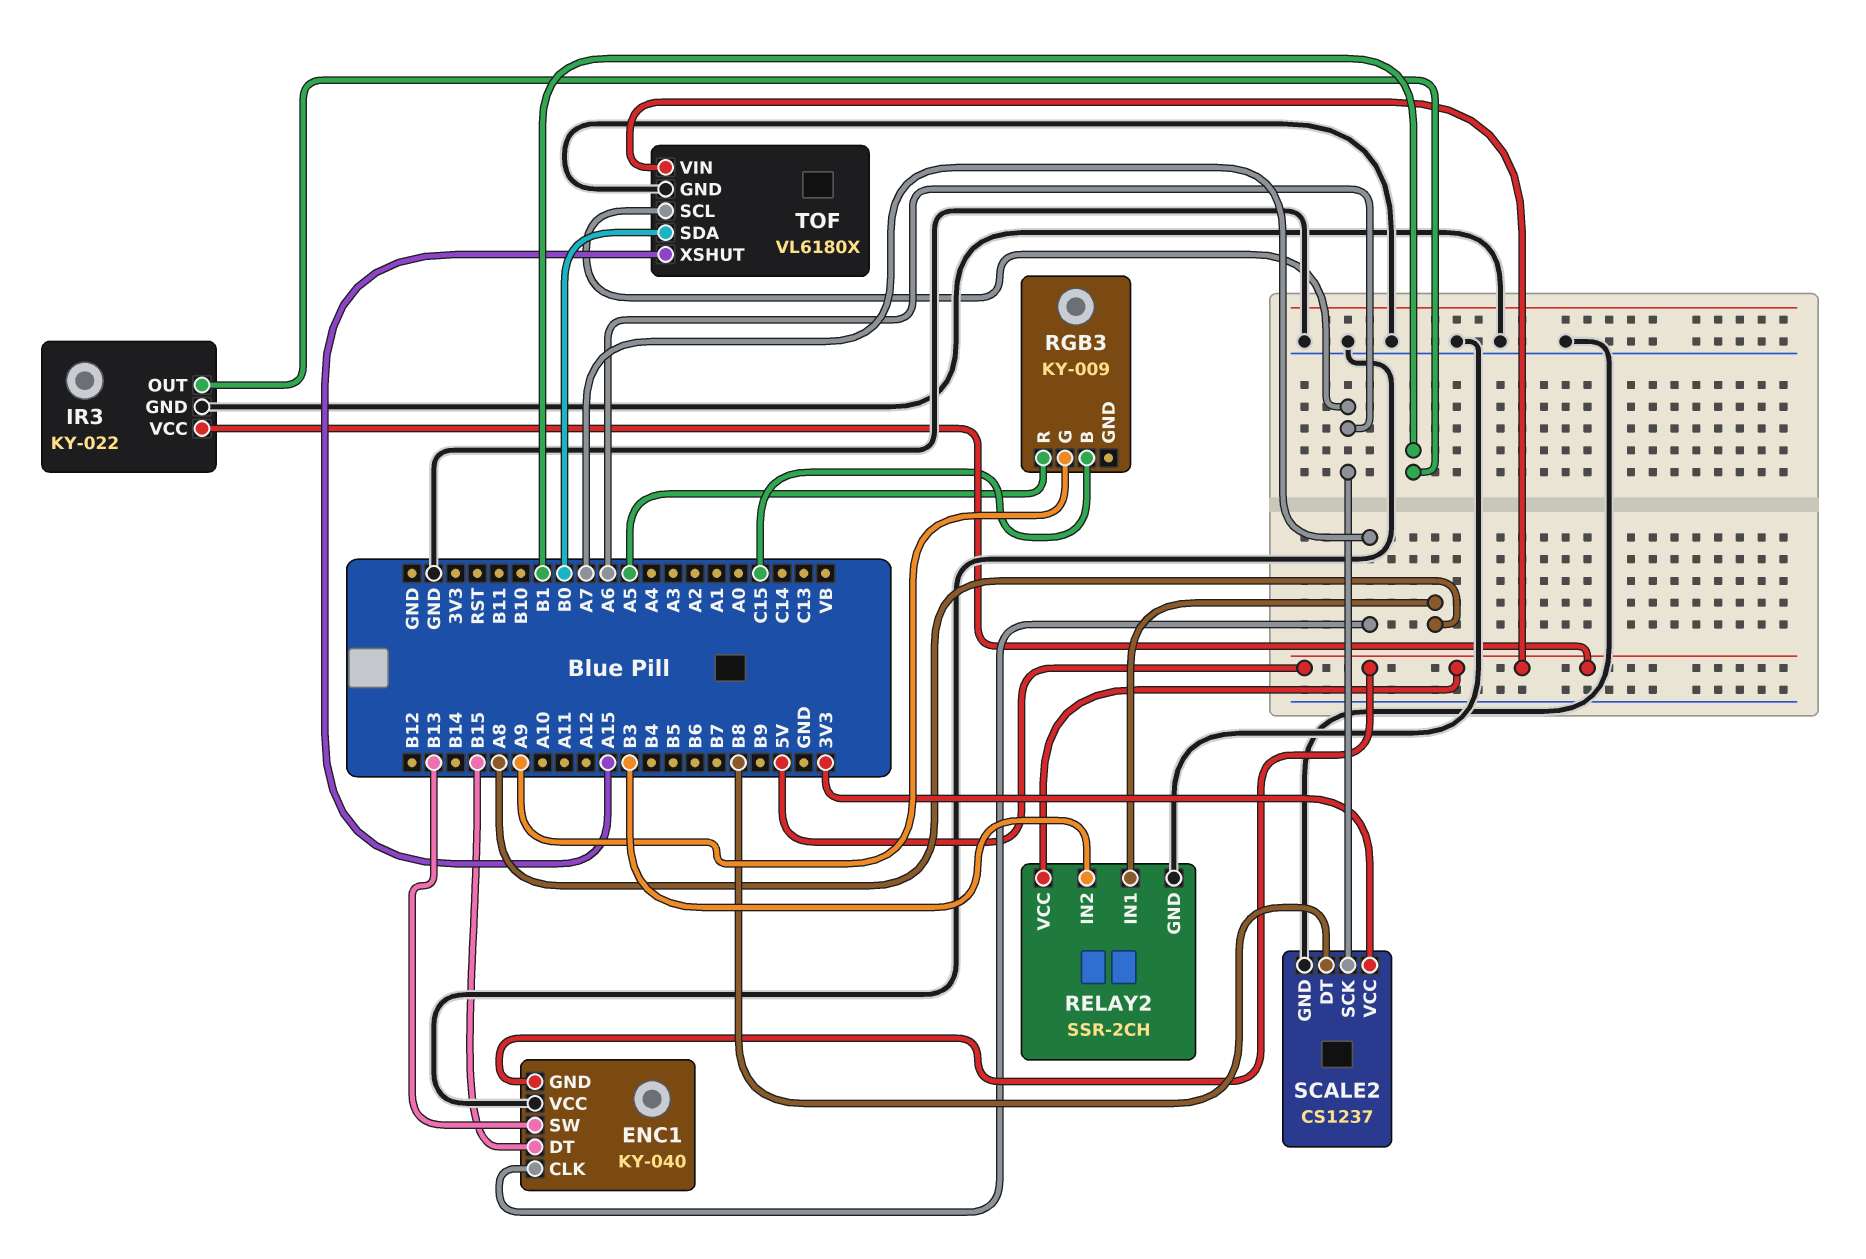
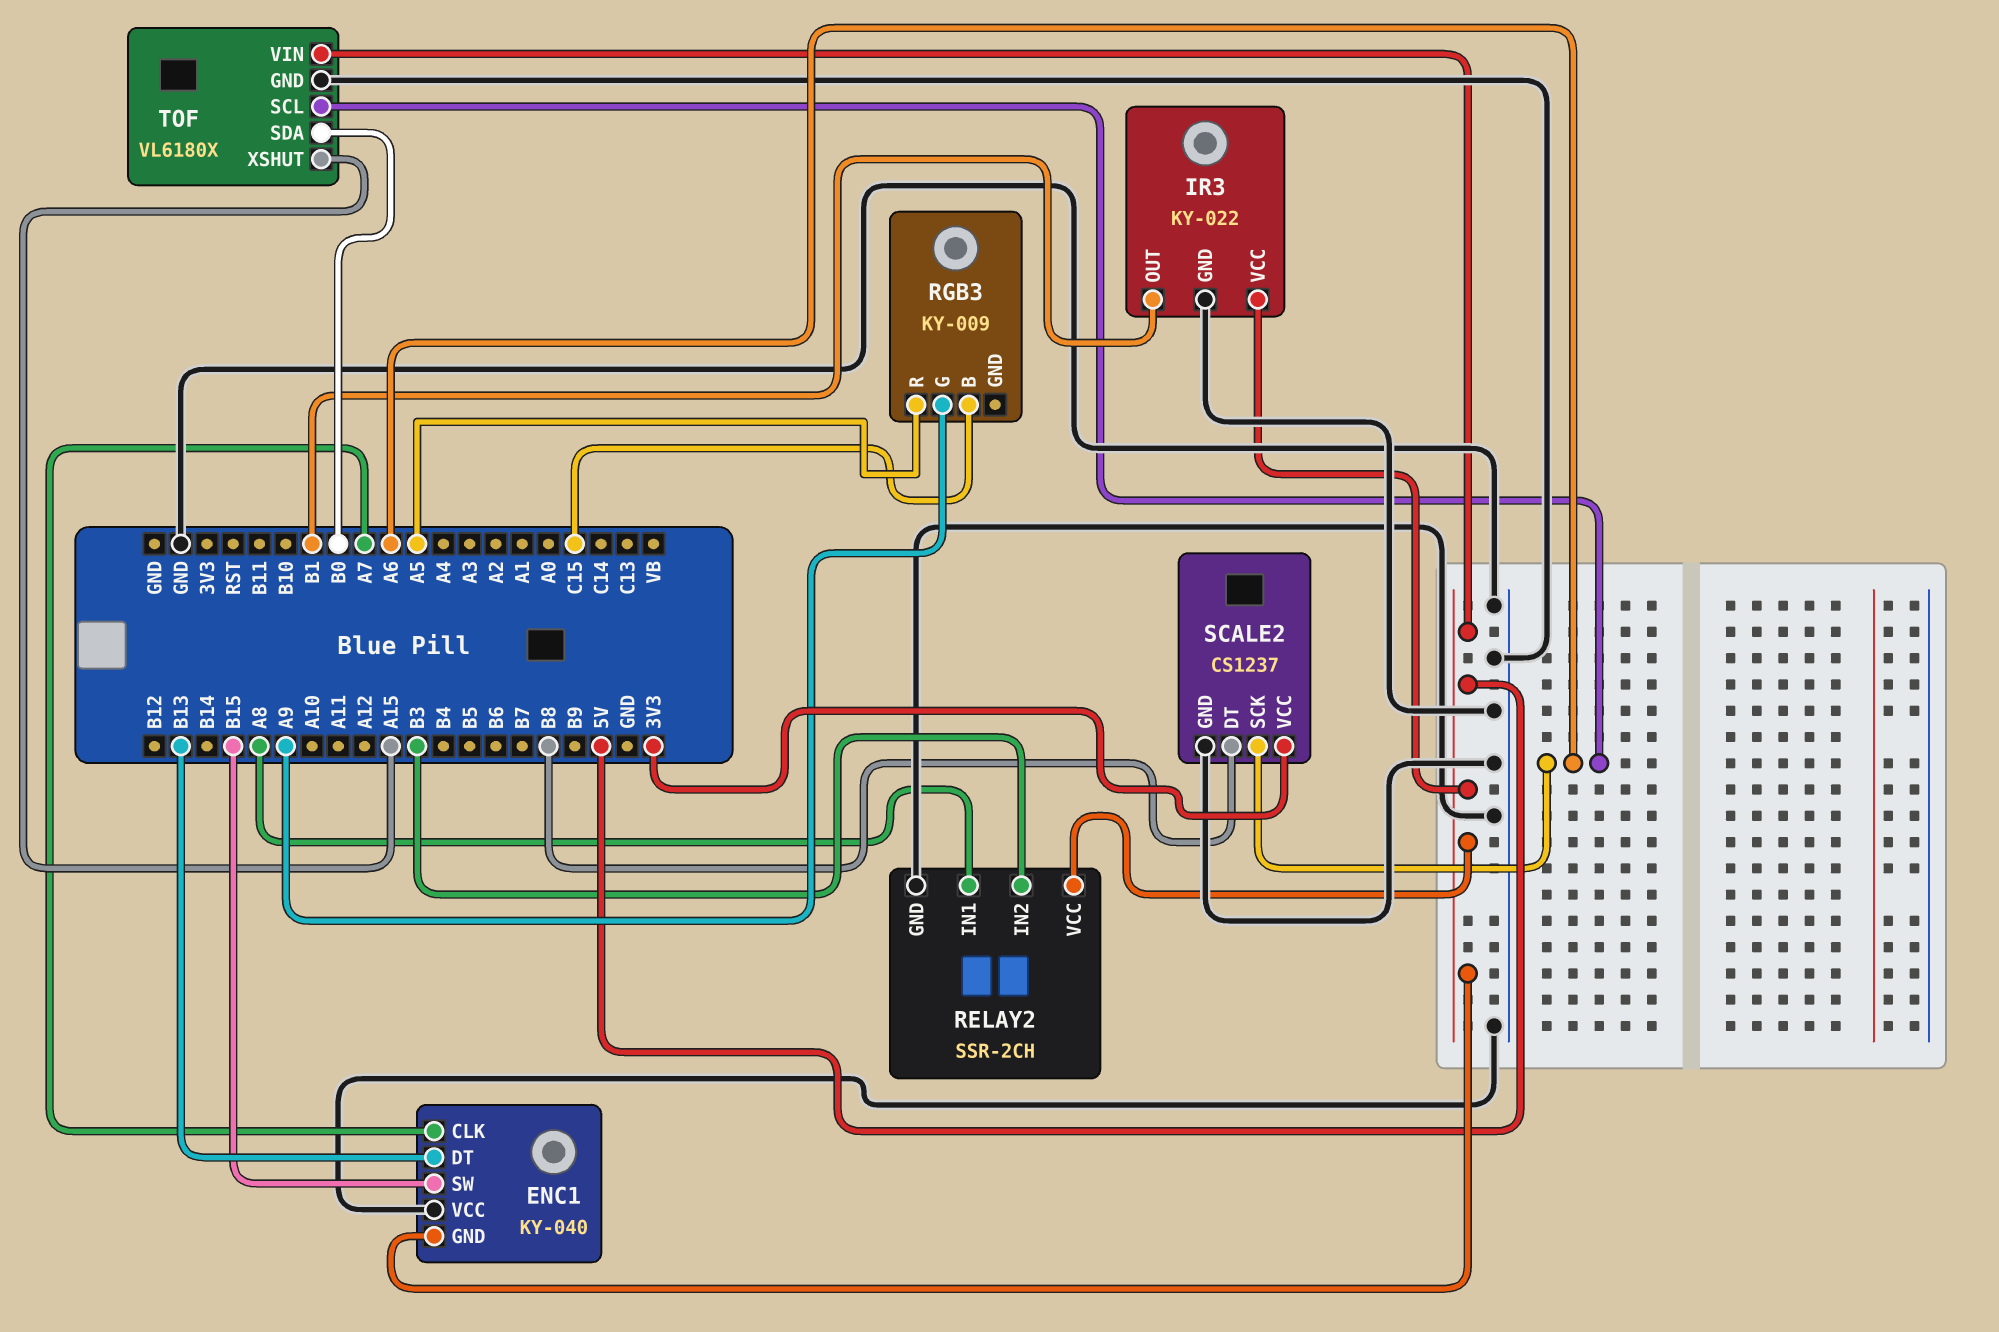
ENC1 pin DT: B15 -> B13
ENC1 pin SW: B13 -> B15

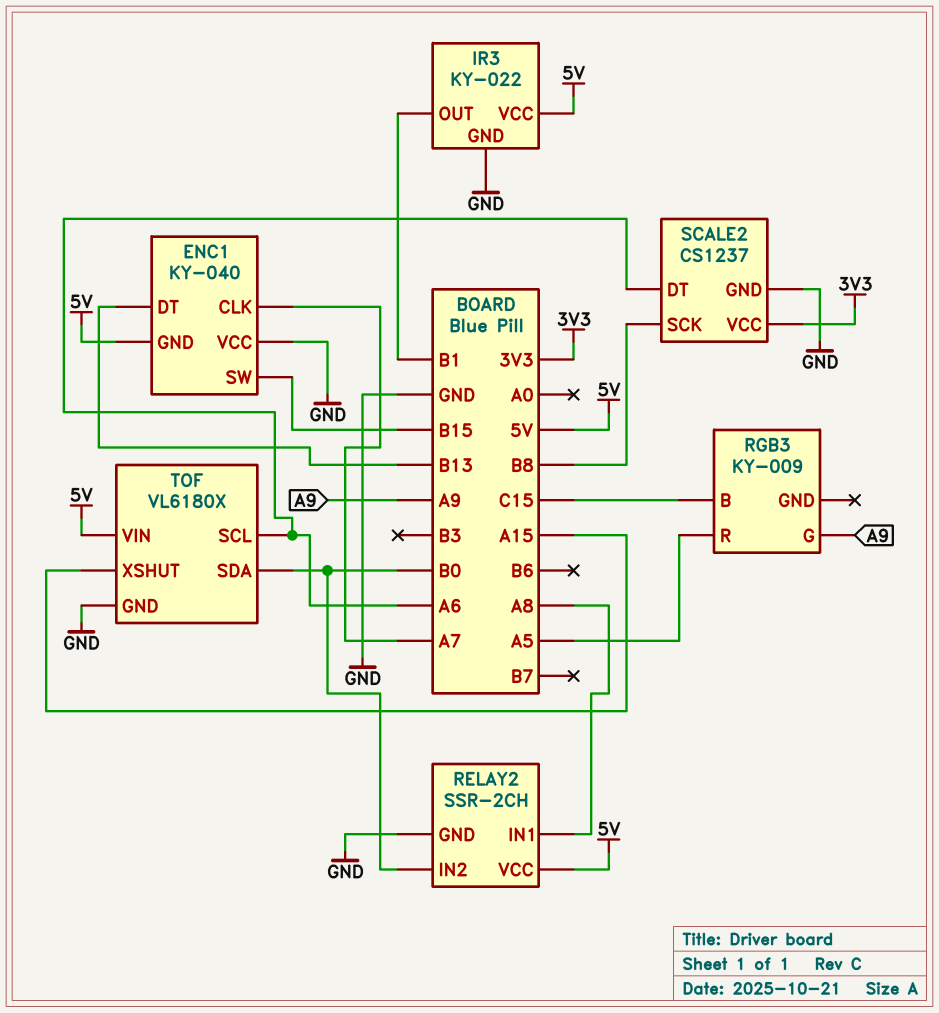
RELAY2 pin IN2: B3 -> B0
SCALE2 pin DT: B8 -> A6
SCALE2 pin SCK: A6 -> B8

